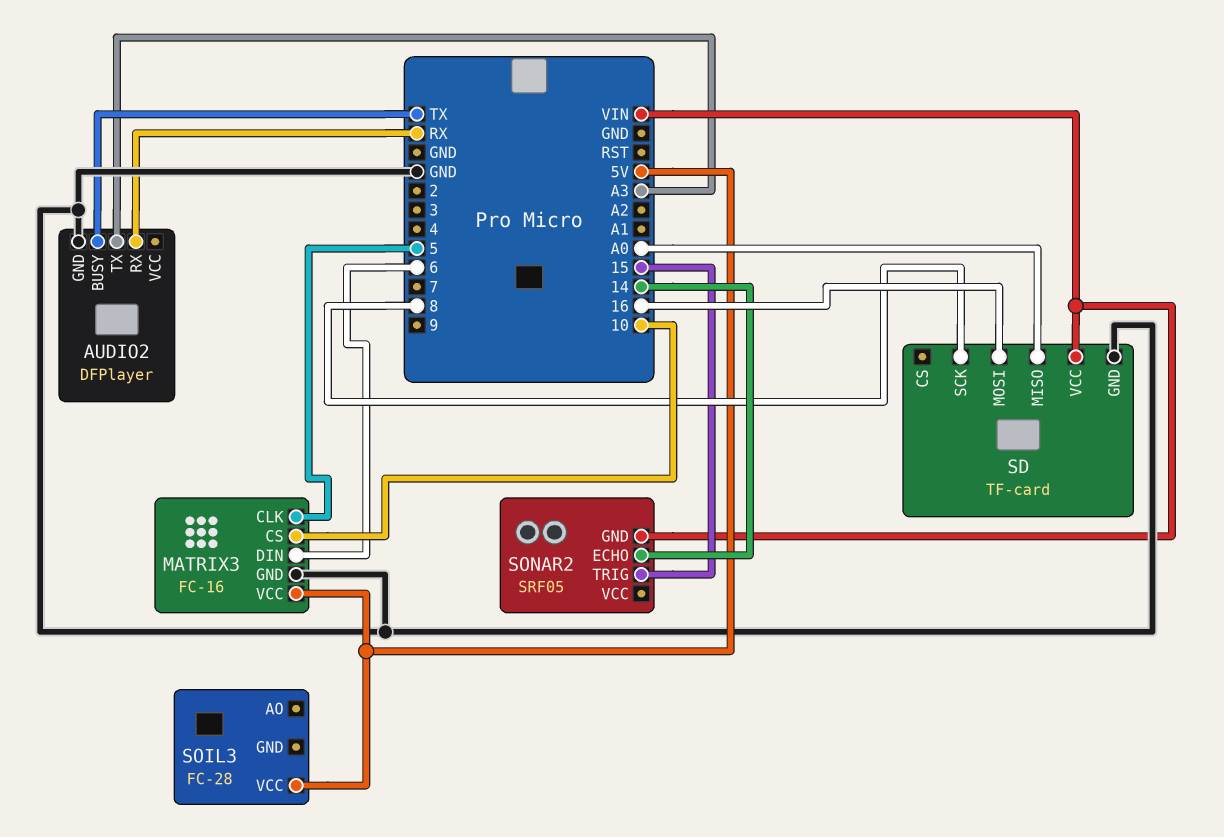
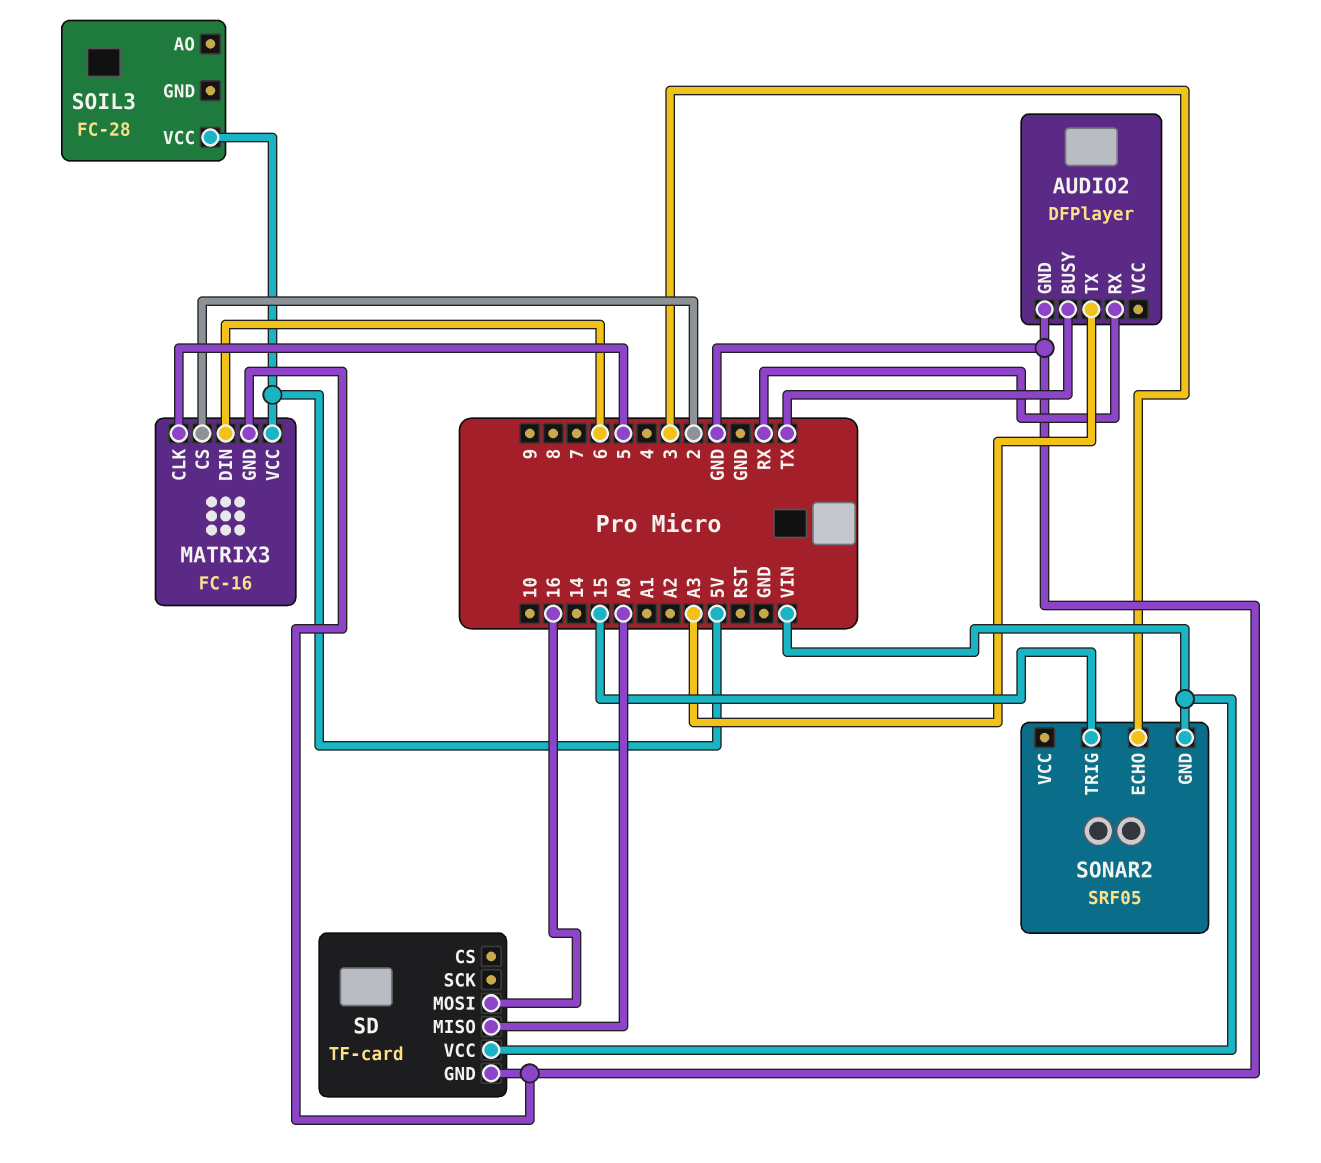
MATRIX3 pin CS: 10 -> 2
SD pin SCK: 8 -> none
SONAR2 pin ECHO: 14 -> 3

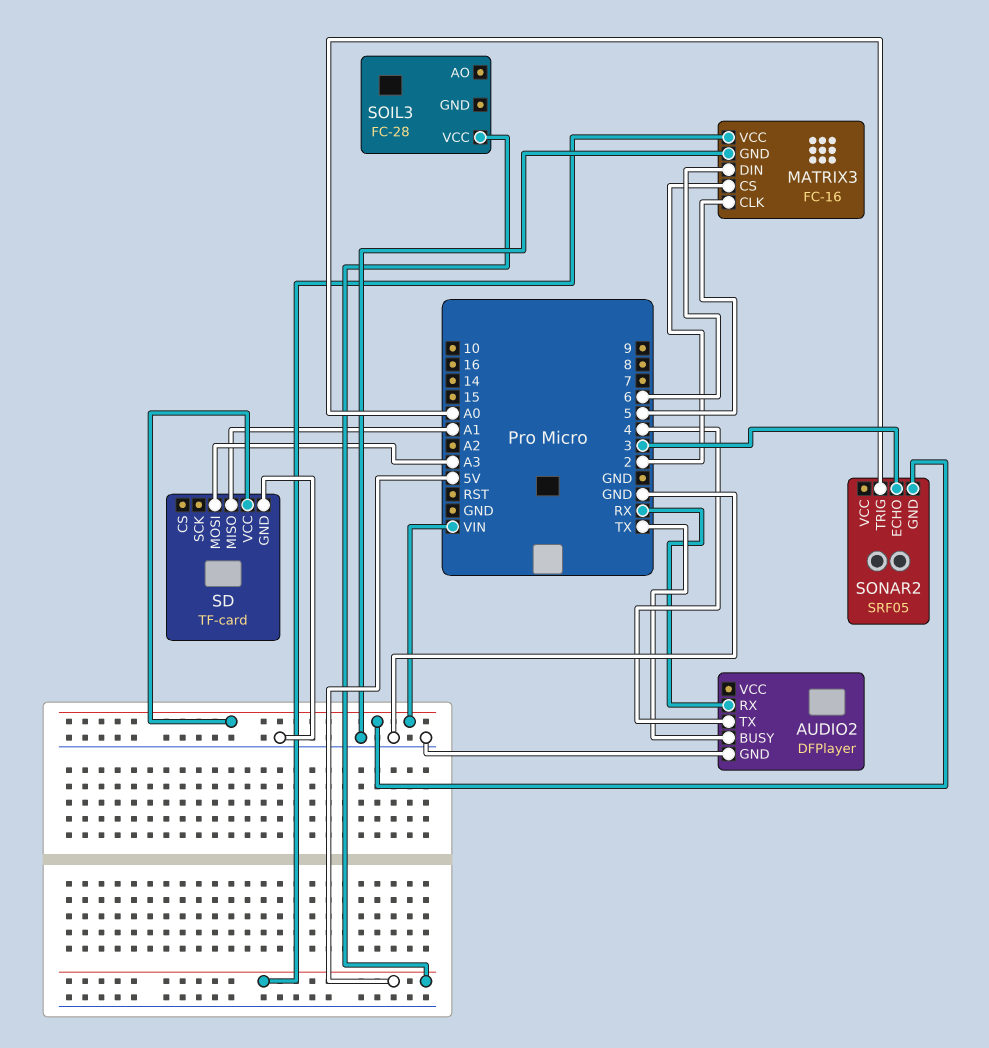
AUDIO2 pin TX: A3 -> 4
SD pin MISO: A0 -> A1
SD pin MOSI: 16 -> A3
SONAR2 pin TRIG: 15 -> A0

